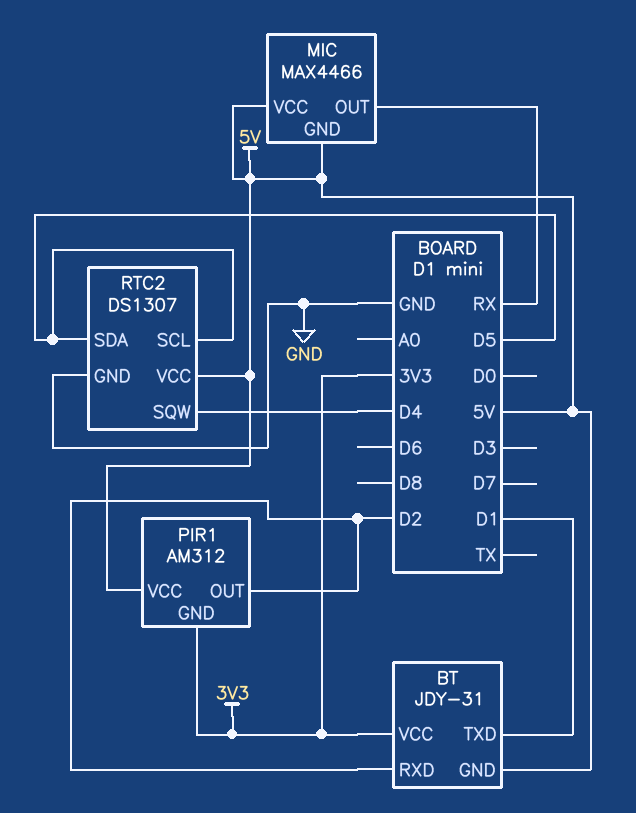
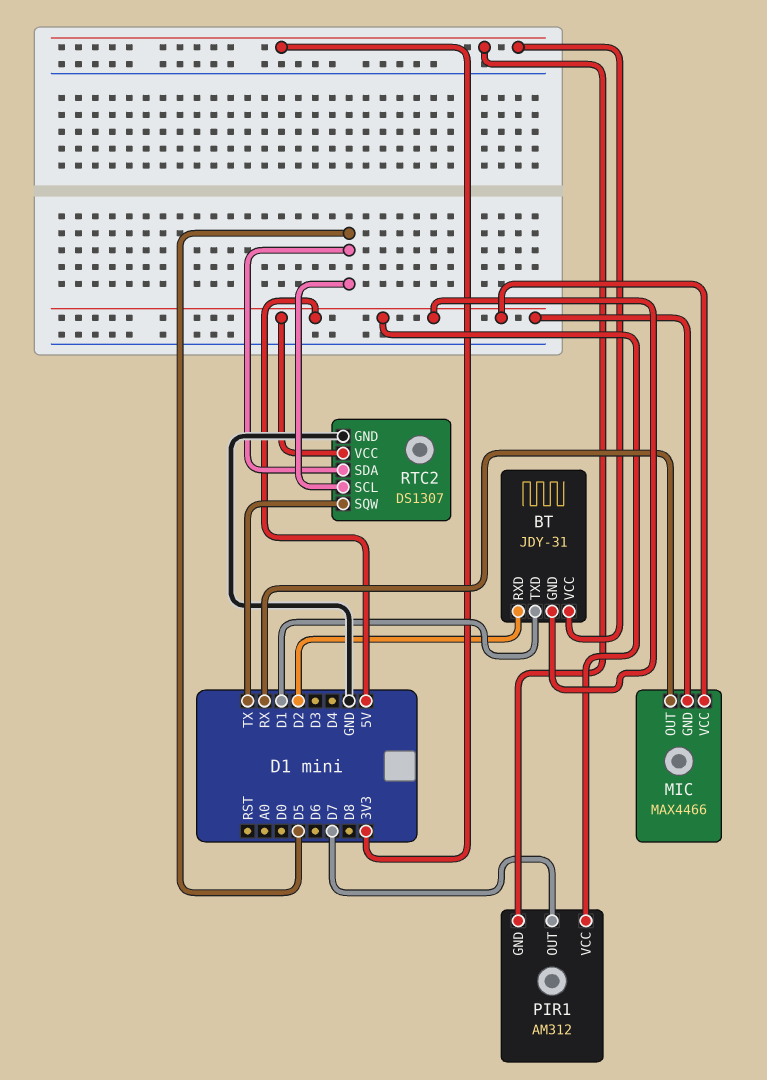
PIR1 pin OUT: D2 -> D7
RTC2 pin SQW: D4 -> TX

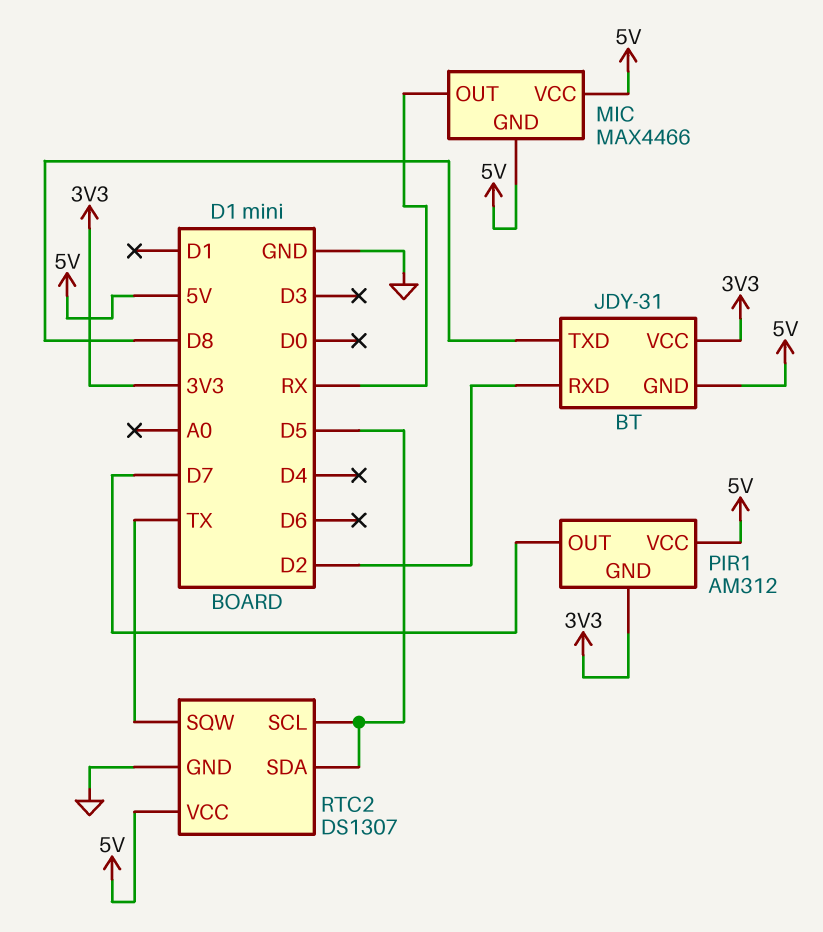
BT pin TXD: D1 -> D8

